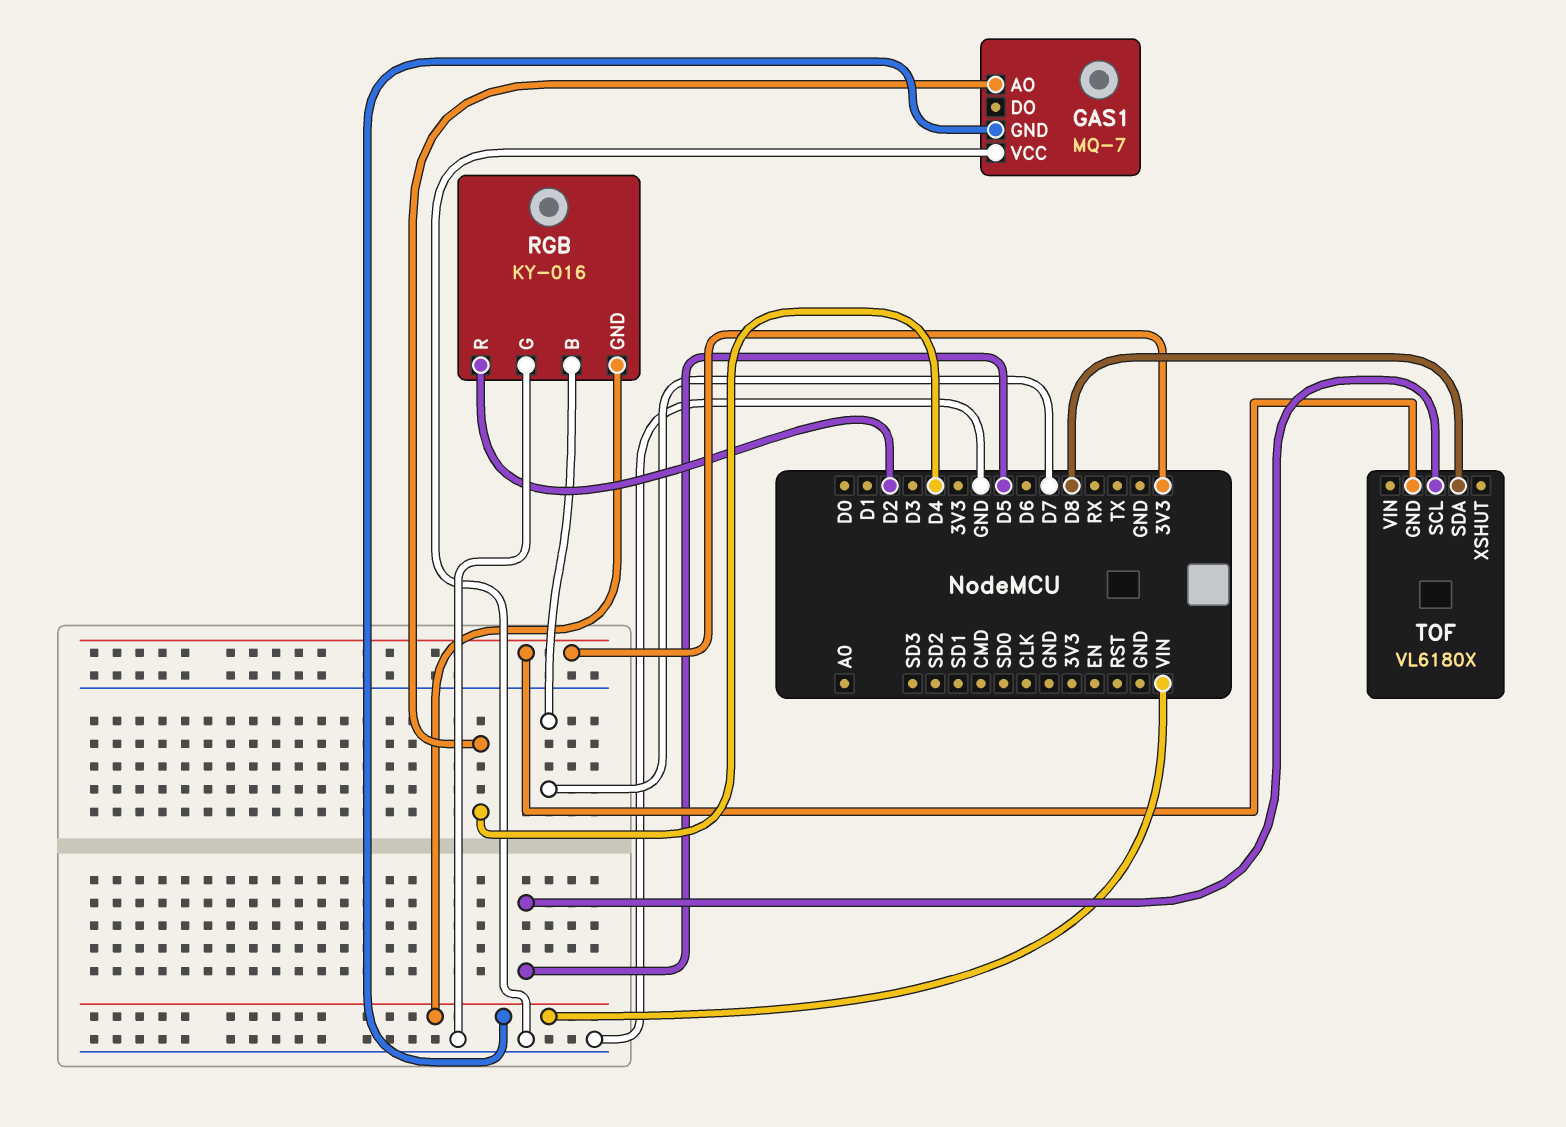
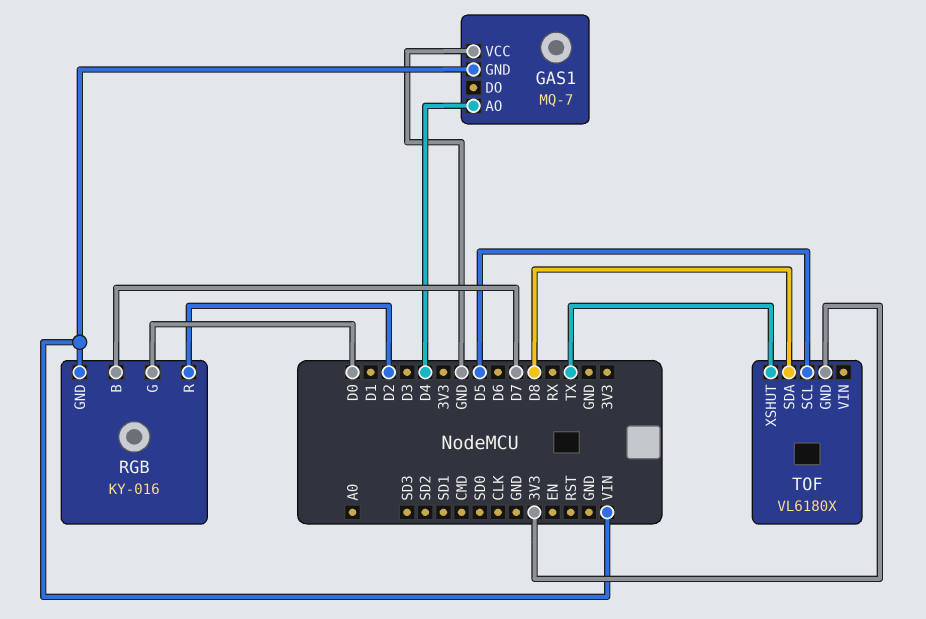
RGB pin G: GND -> D0
TOF pin XSHUT: none -> TX

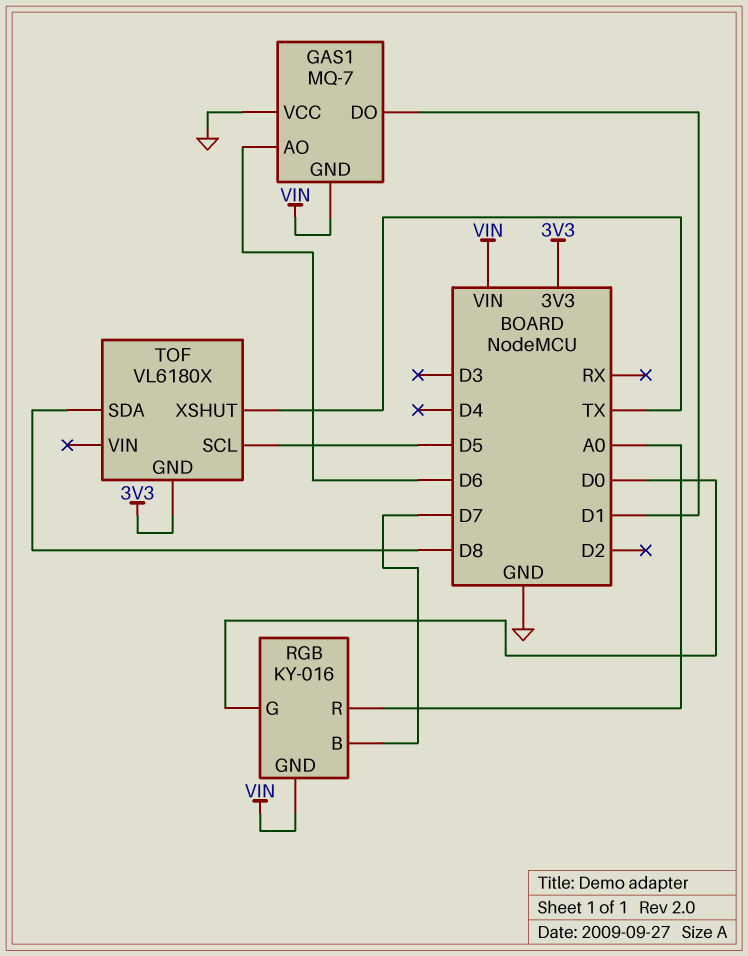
GAS1 pin AO: D4 -> D6
GAS1 pin DO: none -> D1
RGB pin R: D2 -> A0

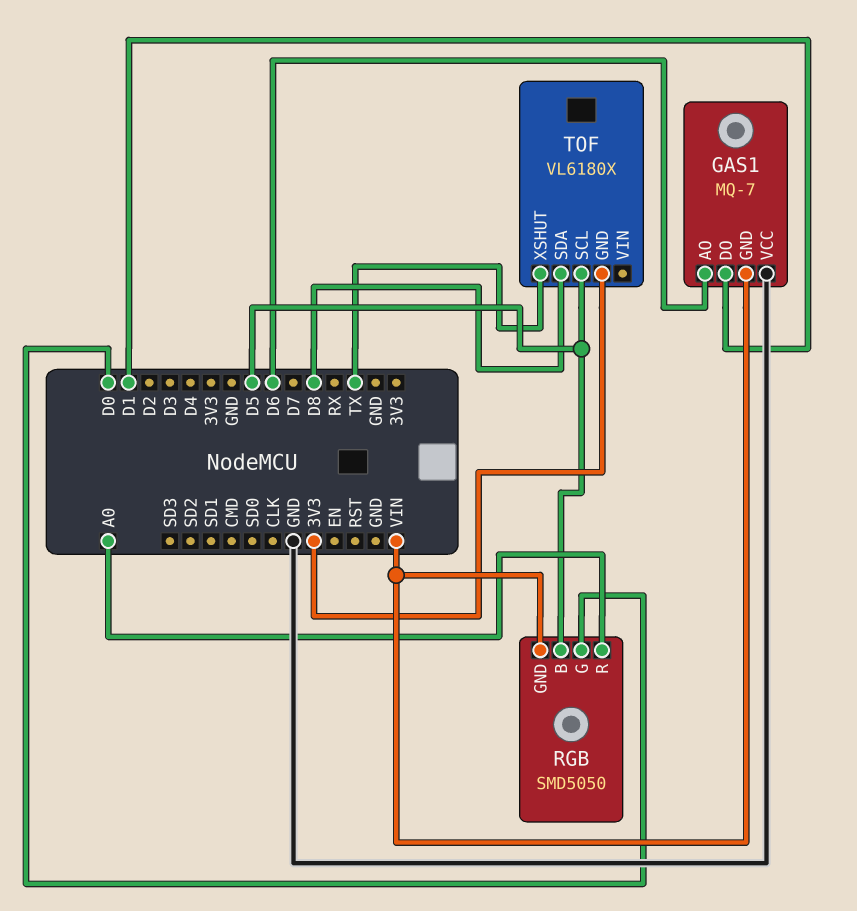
RGB: KY-016 -> SMD5050
RGB pin B: D7 -> D5

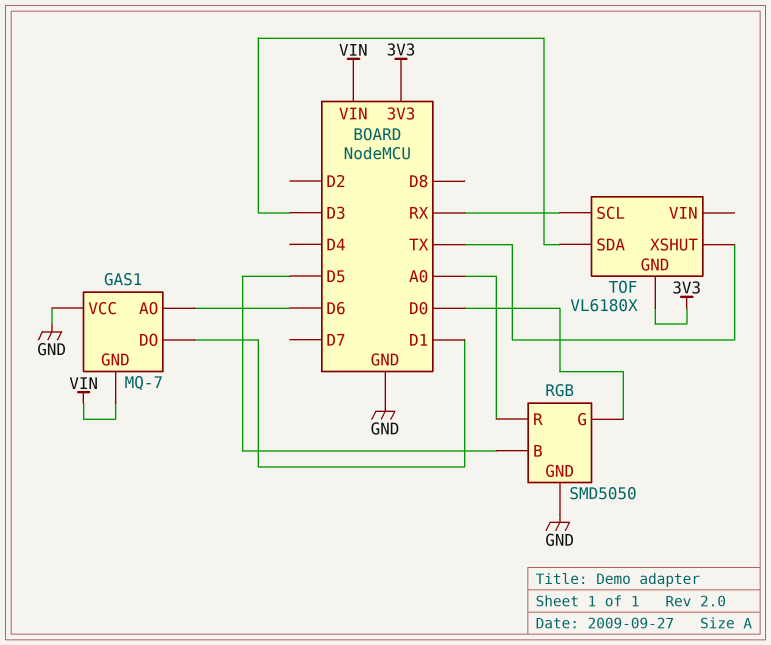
RGB pin GND: VIN -> GND
TOF pin SCL: D5 -> RX
TOF pin SDA: D8 -> D3

